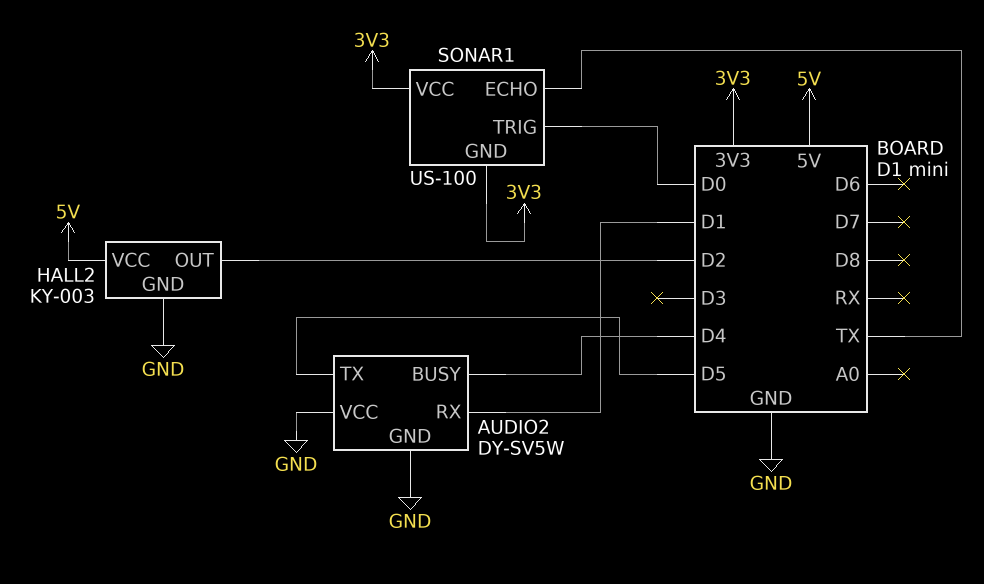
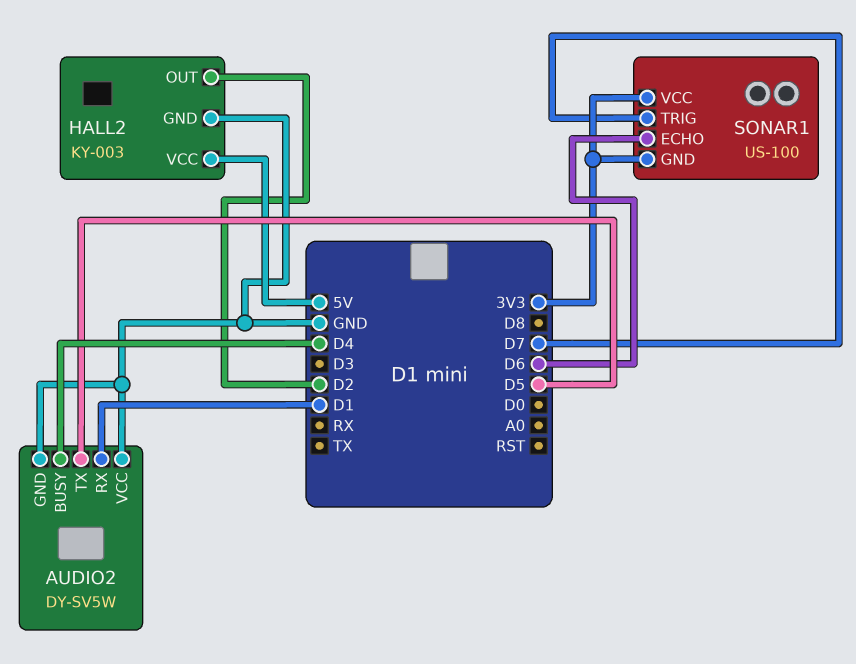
SONAR1 pin ECHO: TX -> D6
SONAR1 pin TRIG: D0 -> D7

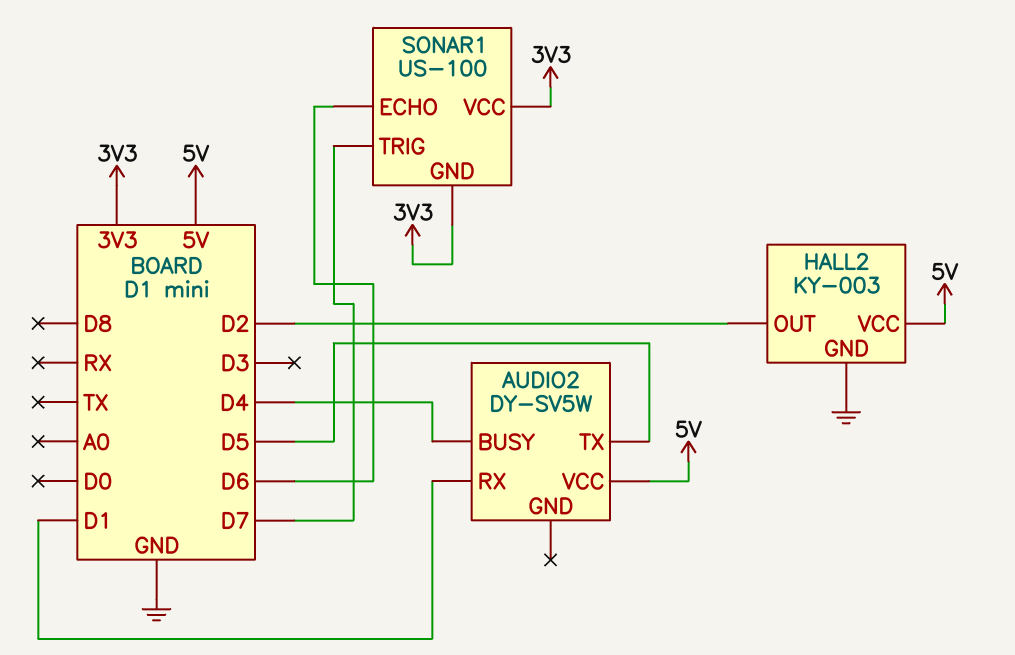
AUDIO2 pin GND: GND -> none
AUDIO2 pin VCC: GND -> 5V

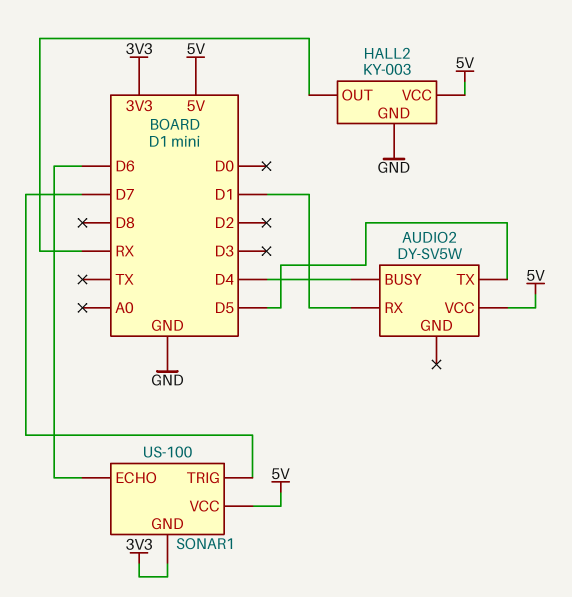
HALL2 pin OUT: D2 -> RX
SONAR1 pin VCC: 3V3 -> 5V

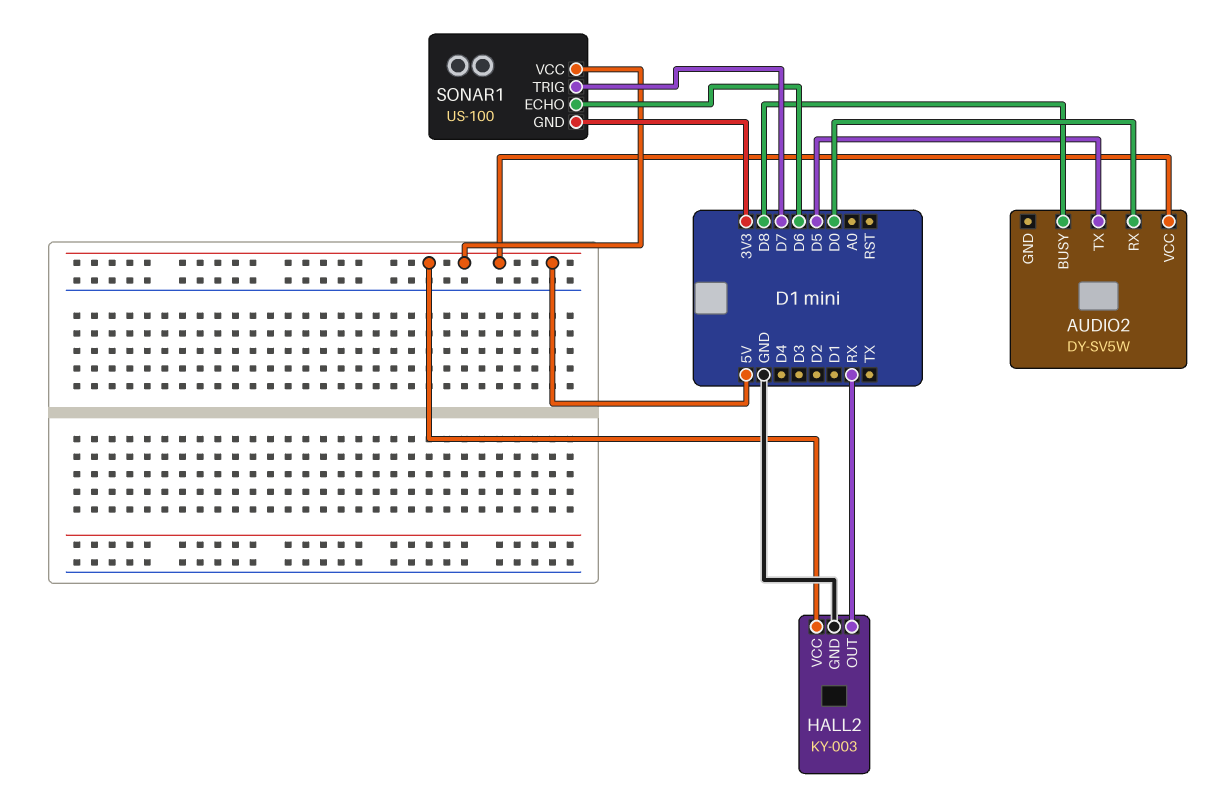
AUDIO2 pin BUSY: D4 -> D8
AUDIO2 pin RX: D1 -> D0

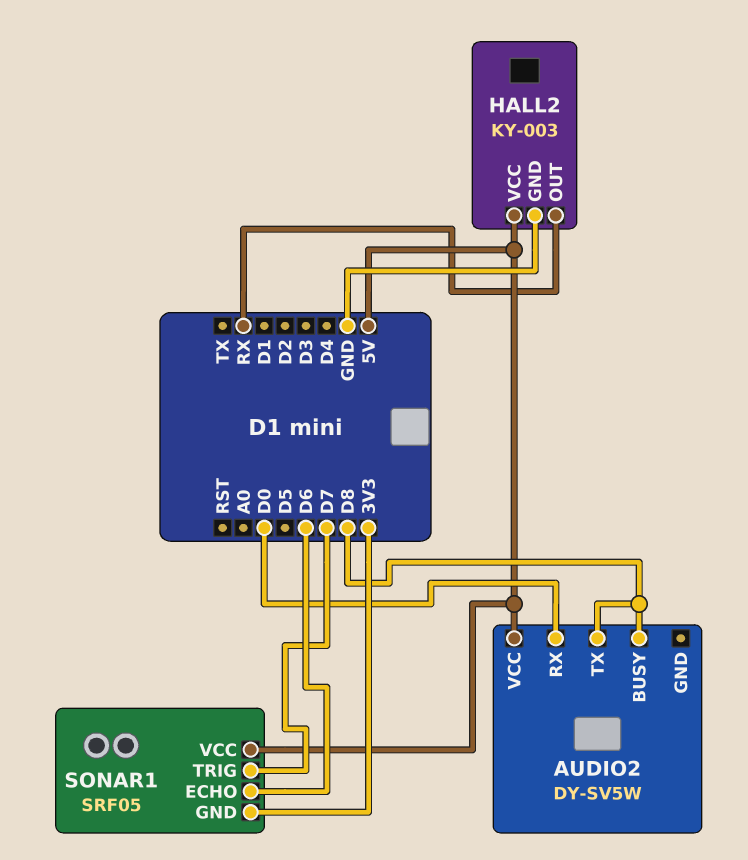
AUDIO2 pin TX: D5 -> D8
SONAR1: US-100 -> SRF05

